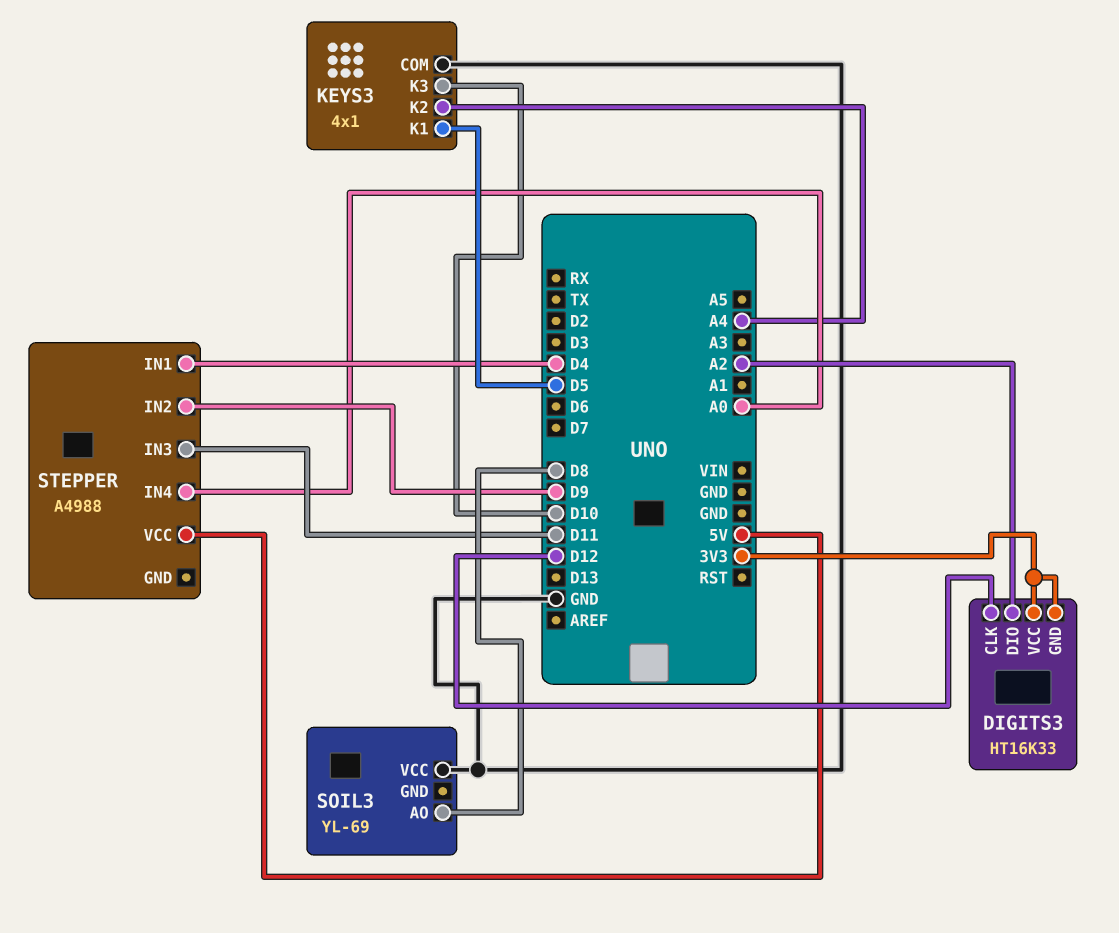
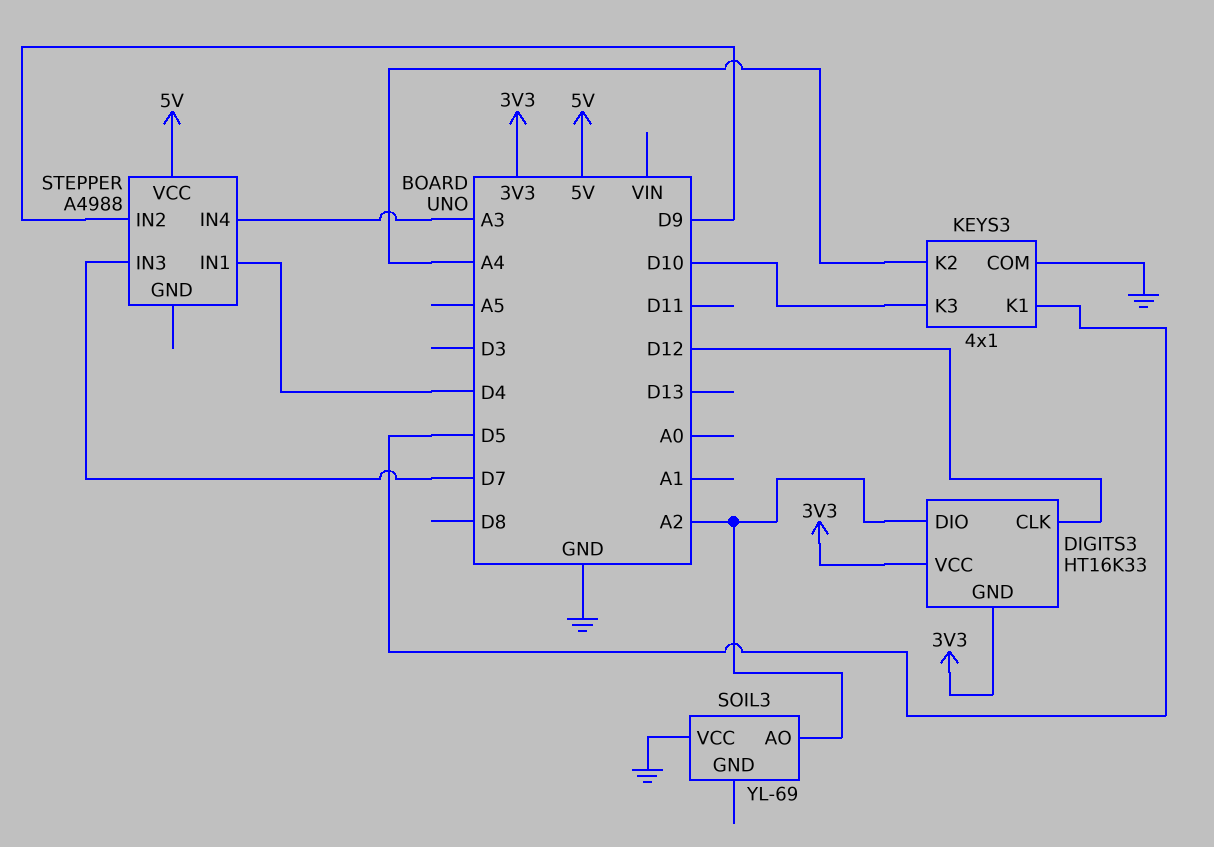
SOIL3 pin AO: D8 -> A2
STEPPER pin IN3: D11 -> D7
STEPPER pin IN4: A0 -> A3

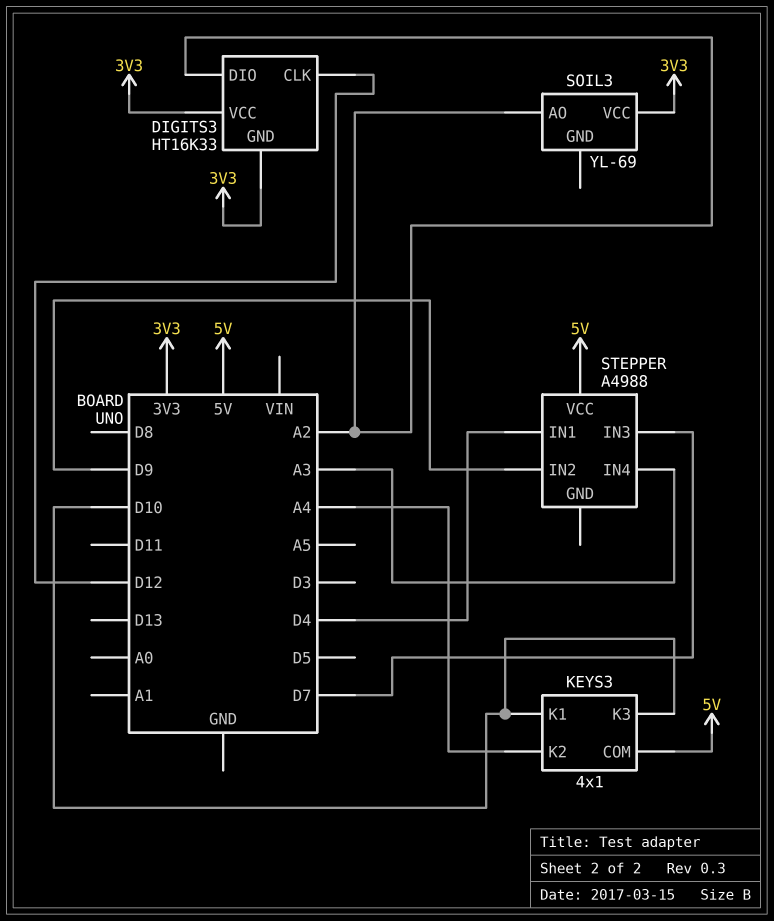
KEYS3 pin COM: GND -> 5V
KEYS3 pin K1: D5 -> D10
SOIL3 pin VCC: GND -> 3V3

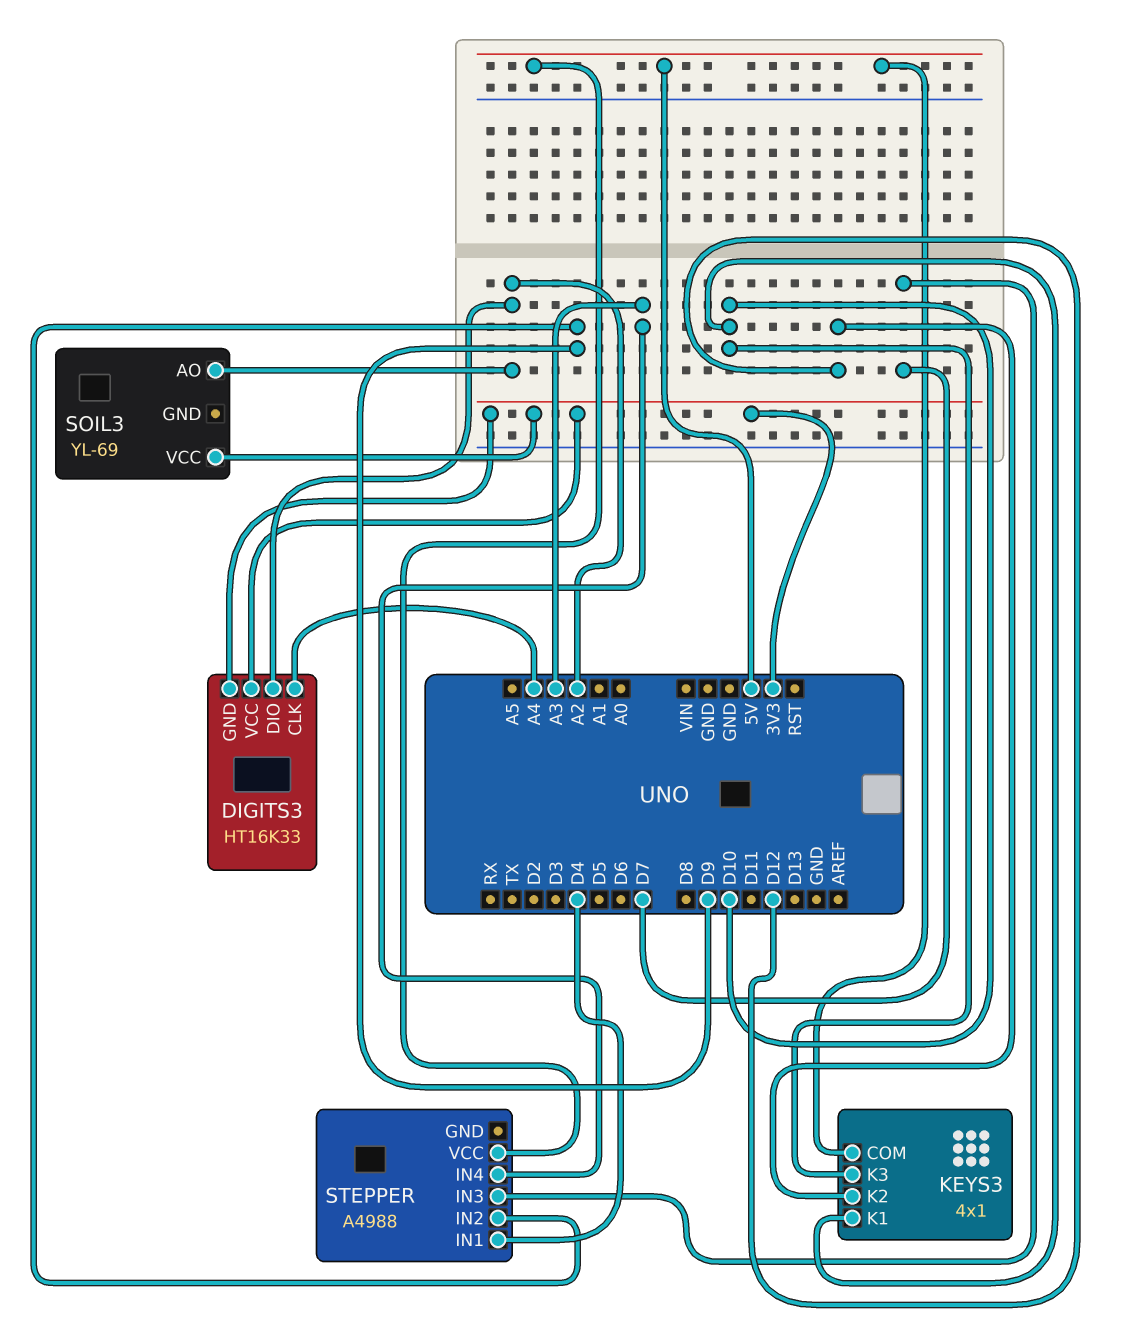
DIGITS3 pin CLK: D12 -> A4
KEYS3 pin K2: A4 -> D12

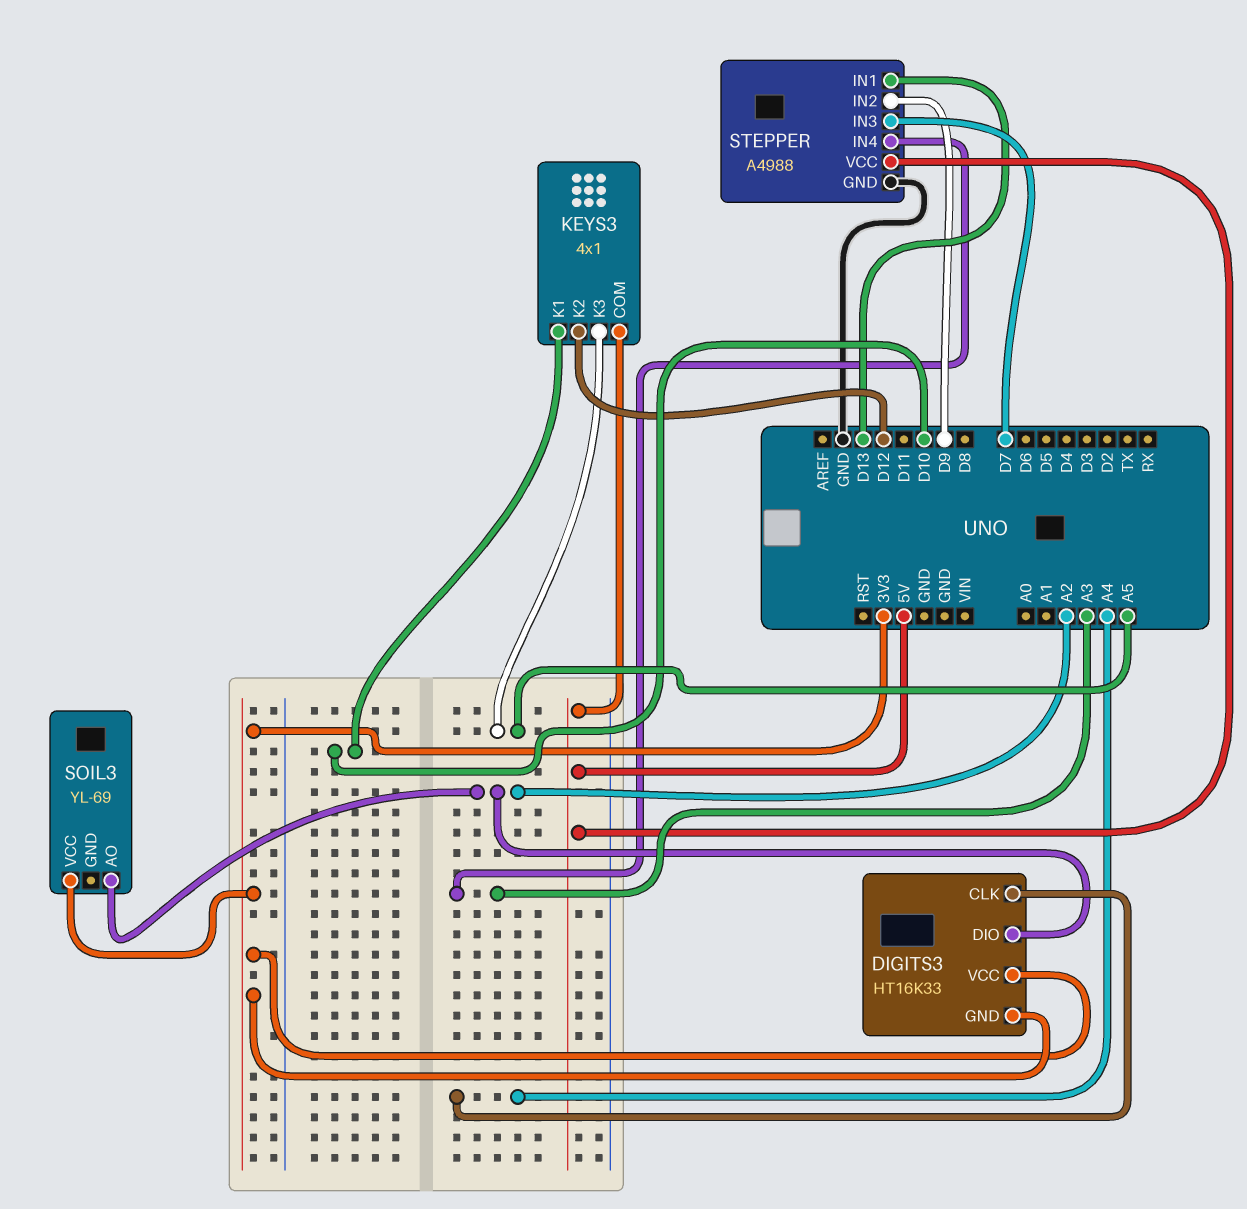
KEYS3 pin K3: D10 -> A5
STEPPER pin GND: none -> GND
STEPPER pin IN1: D4 -> D13

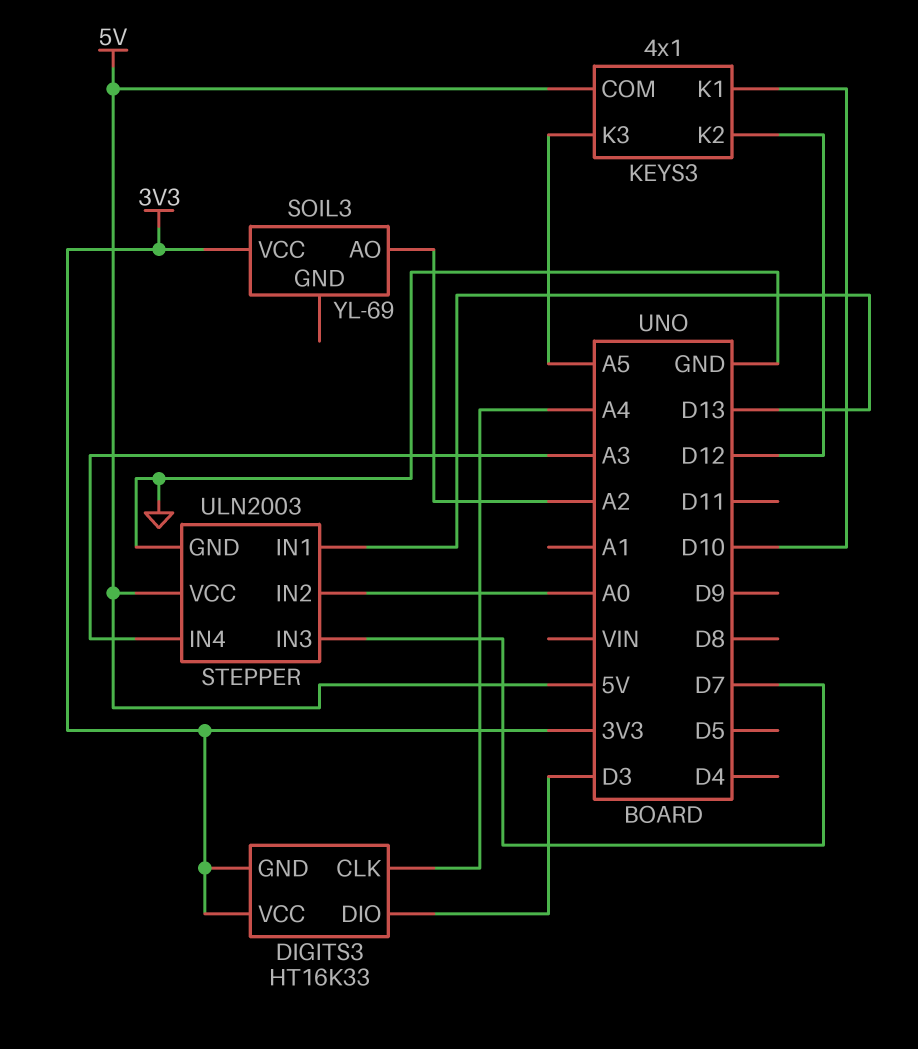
DIGITS3 pin DIO: A2 -> D3
STEPPER: A4988 -> ULN2003
STEPPER pin IN2: D9 -> A0

